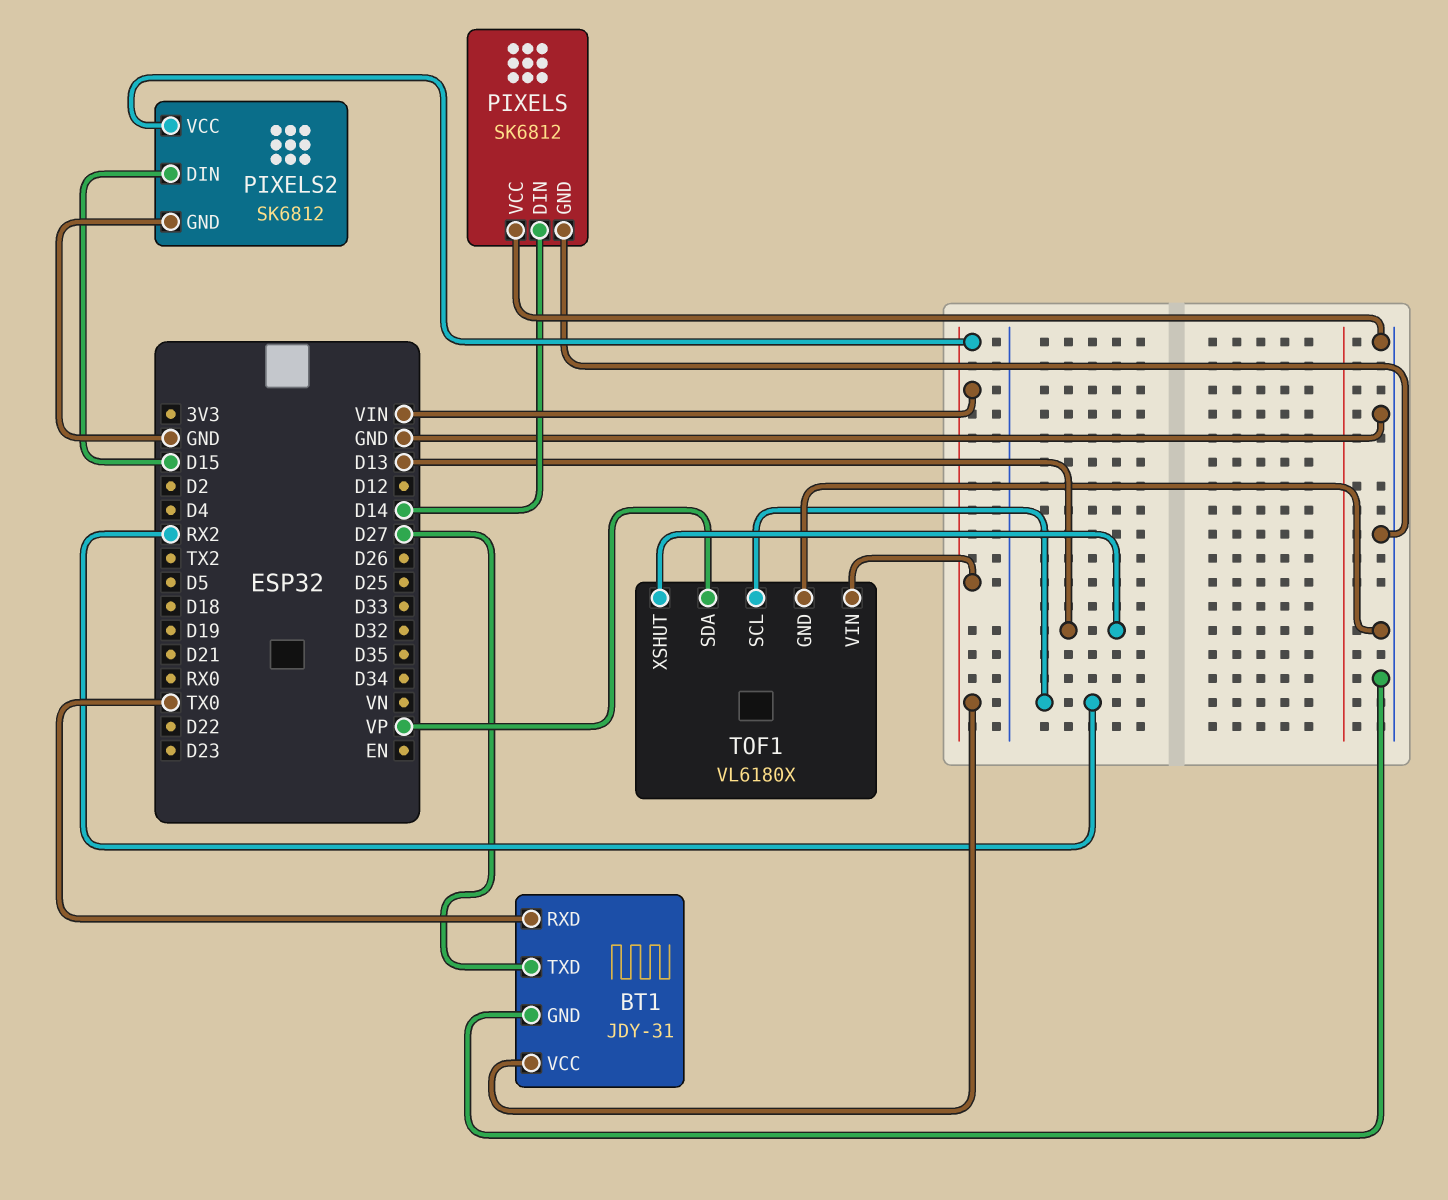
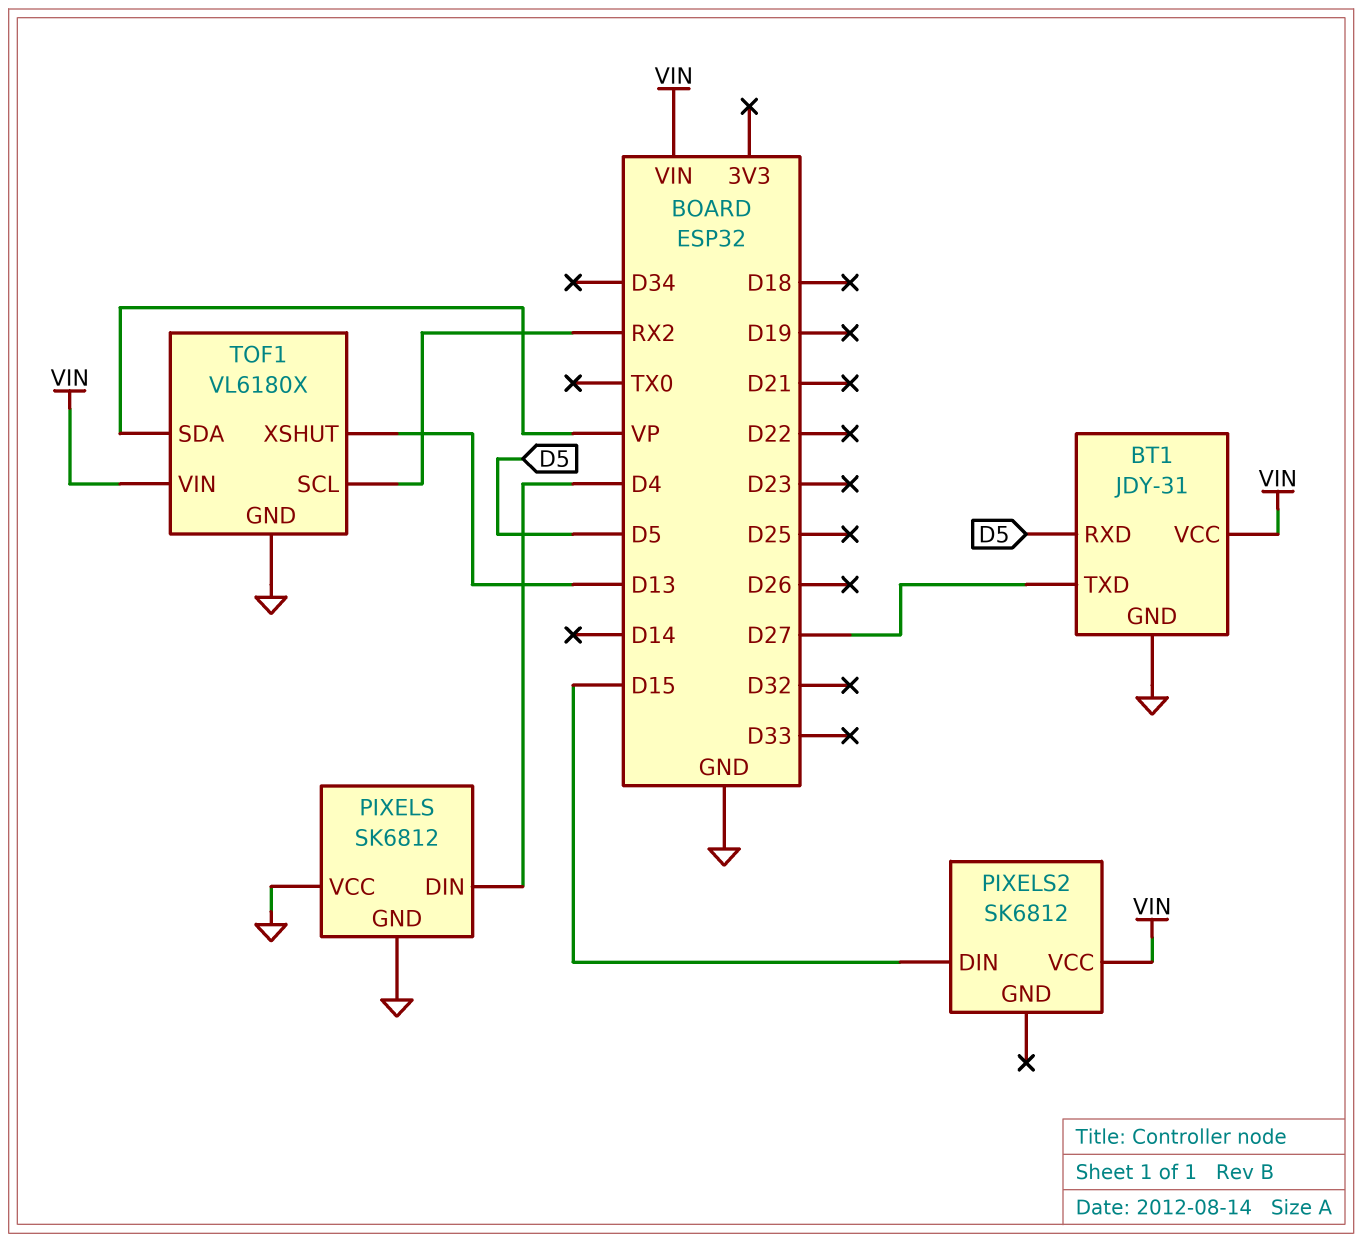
BT1 pin RXD: TX0 -> D5
PIXELS pin DIN: D14 -> D4
PIXELS2 pin GND: GND -> none

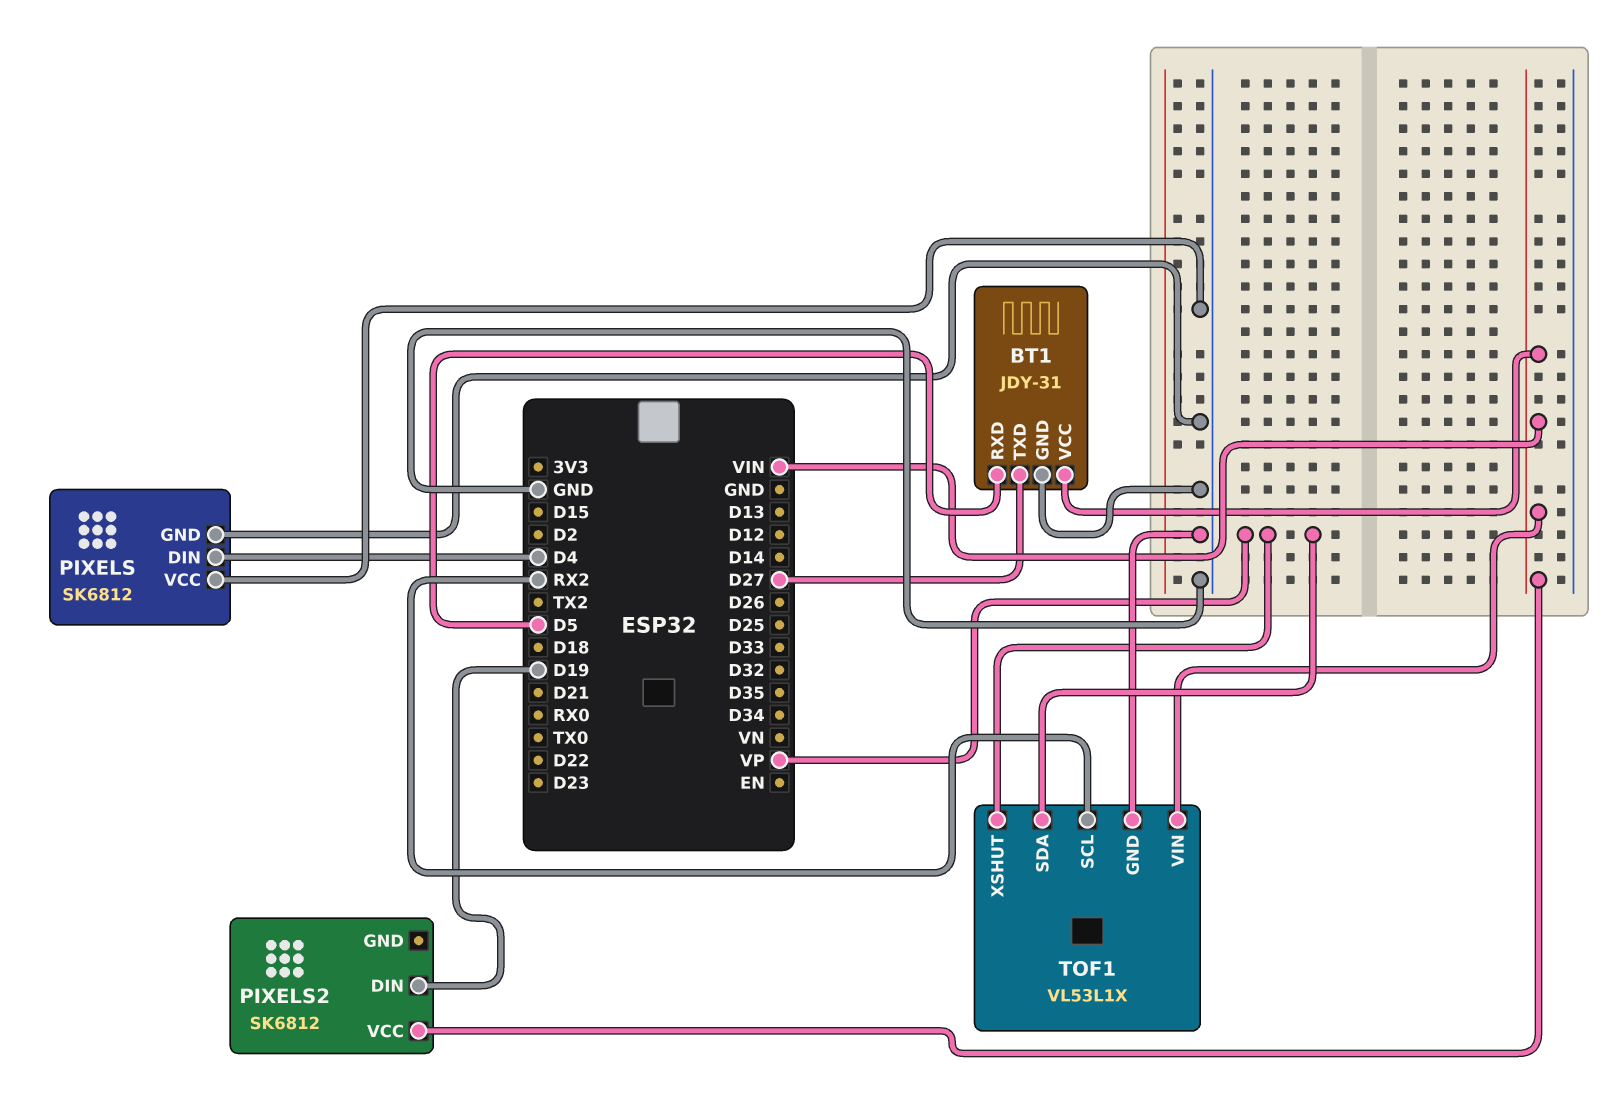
PIXELS2 pin DIN: D15 -> D19
TOF1: VL6180X -> VL53L1X
TOF1 pin XSHUT: D13 -> VP

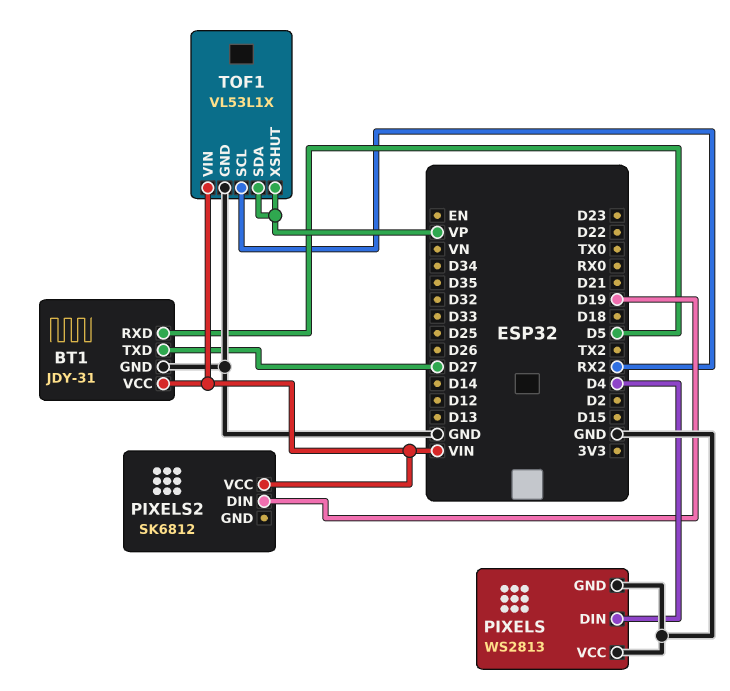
PIXELS: SK6812 -> WS2813

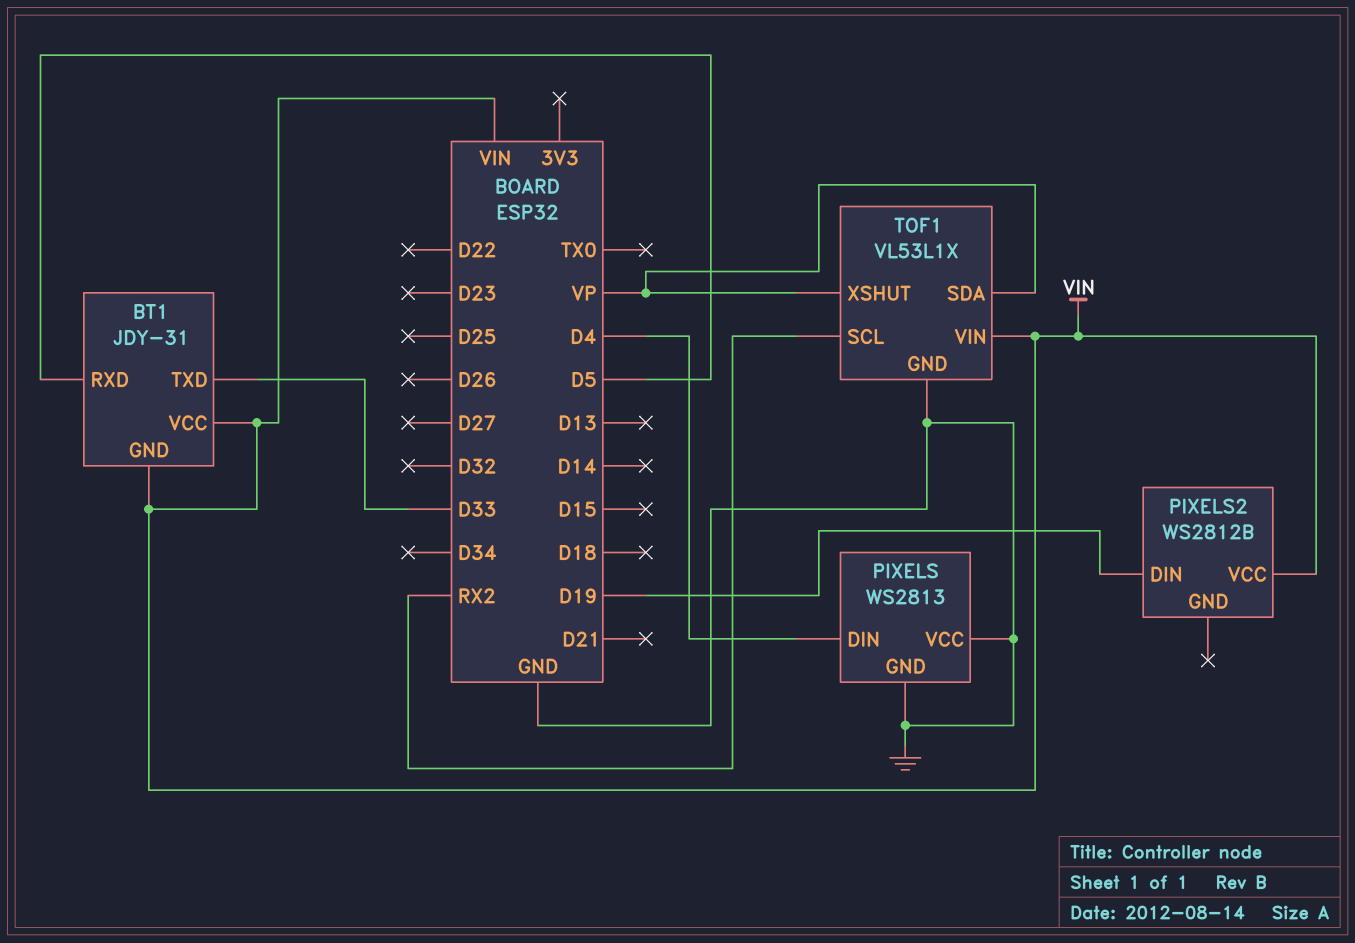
BT1 pin GND: GND -> VIN
BT1 pin TXD: D27 -> D33
PIXELS2: SK6812 -> WS2812B

